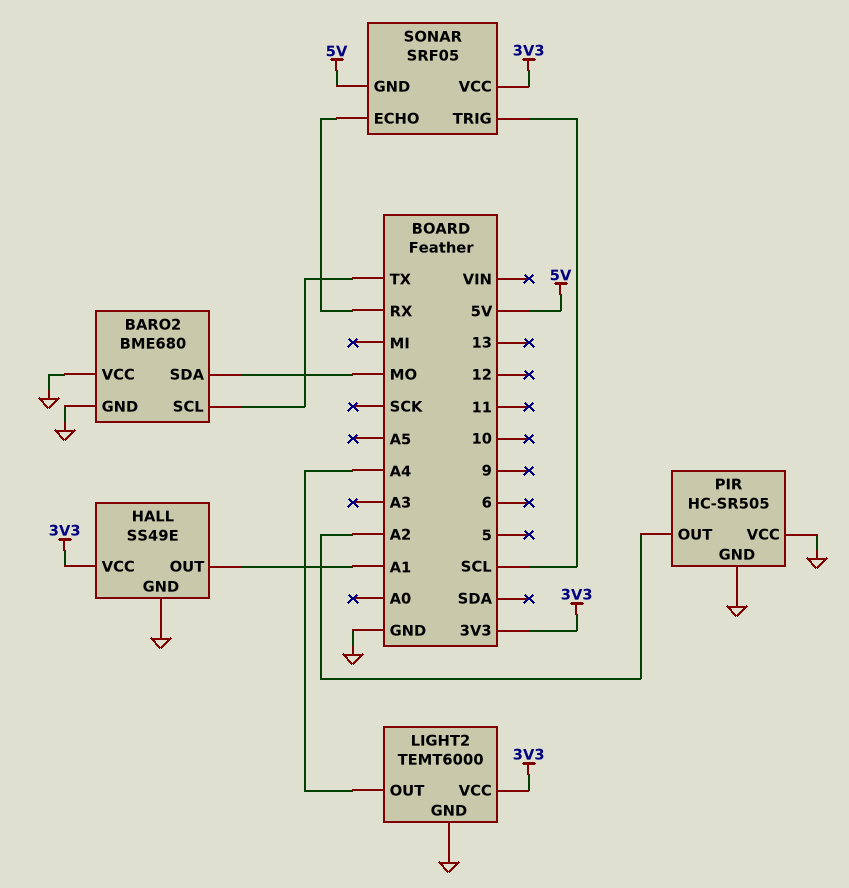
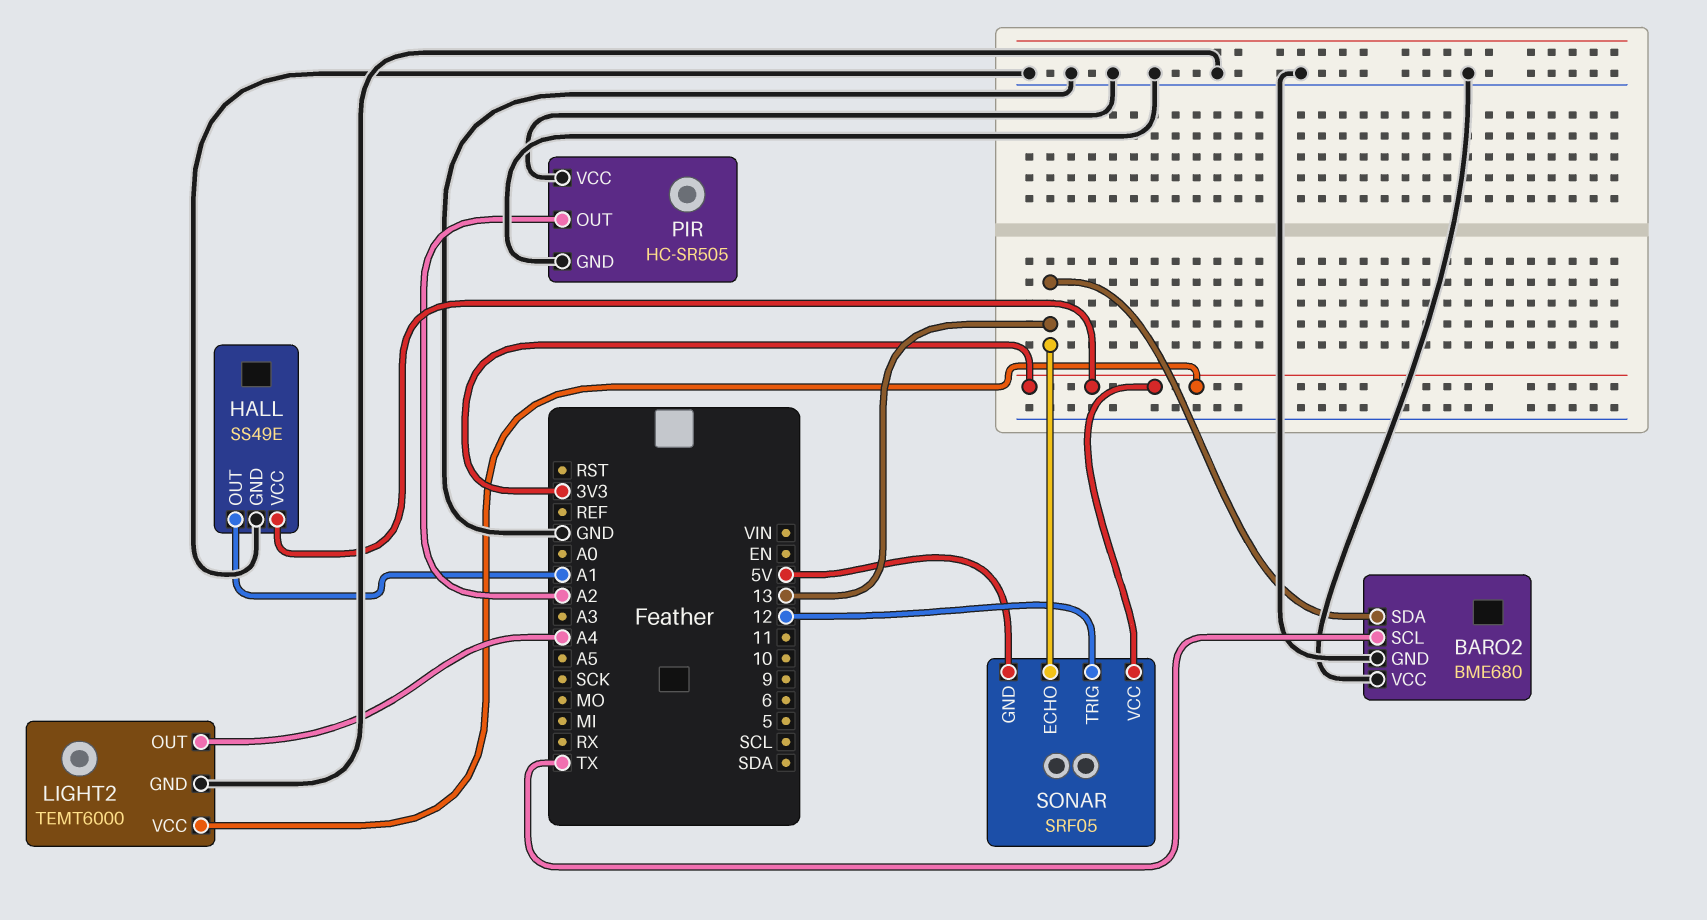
BARO2 pin SDA: MO -> 13
SONAR pin ECHO: RX -> 13
SONAR pin TRIG: SCL -> 12

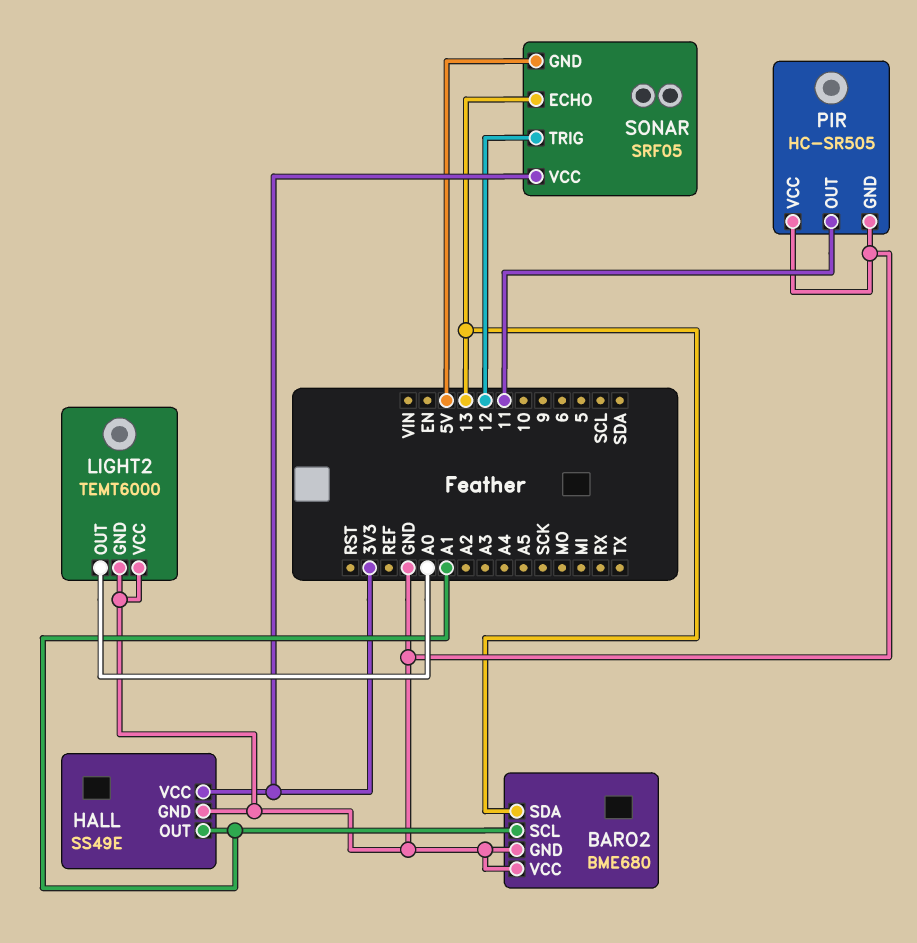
BARO2 pin SCL: TX -> A1
LIGHT2 pin OUT: A4 -> A0
LIGHT2 pin VCC: 3V3 -> GND
PIR pin OUT: A2 -> 11

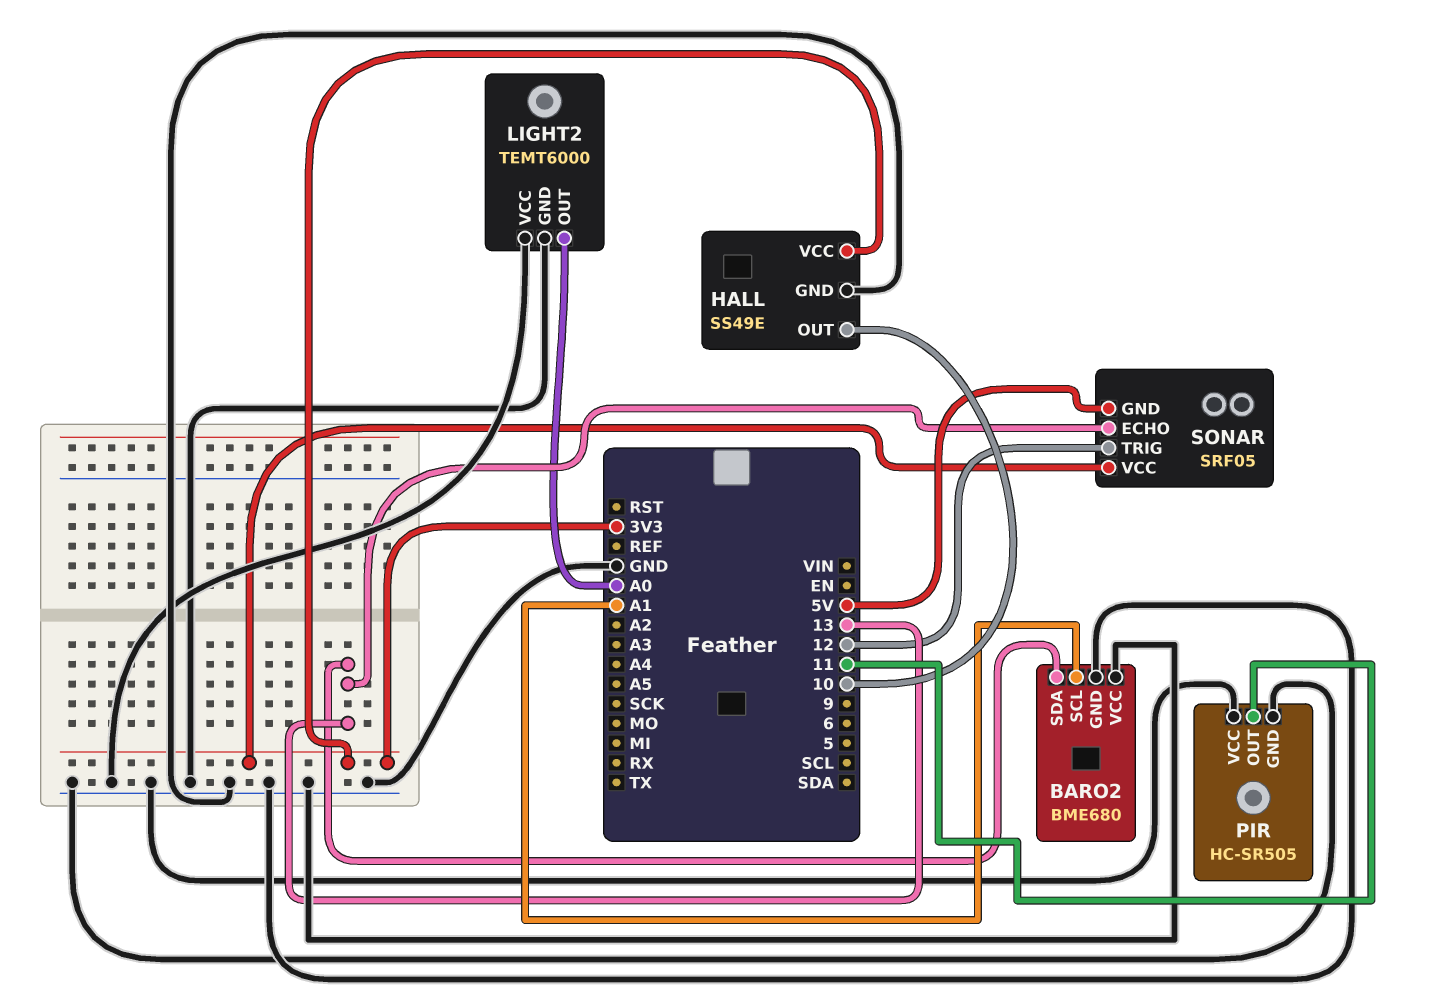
HALL pin OUT: A1 -> 10

